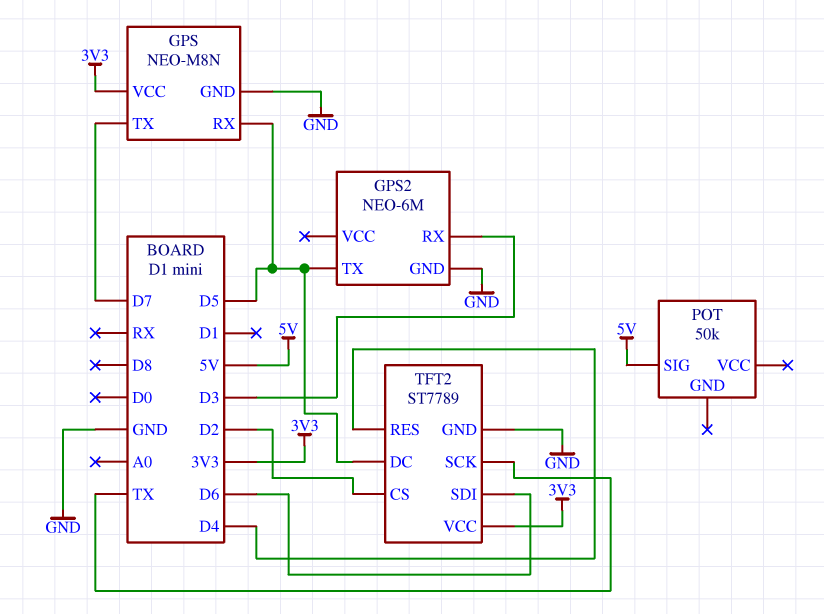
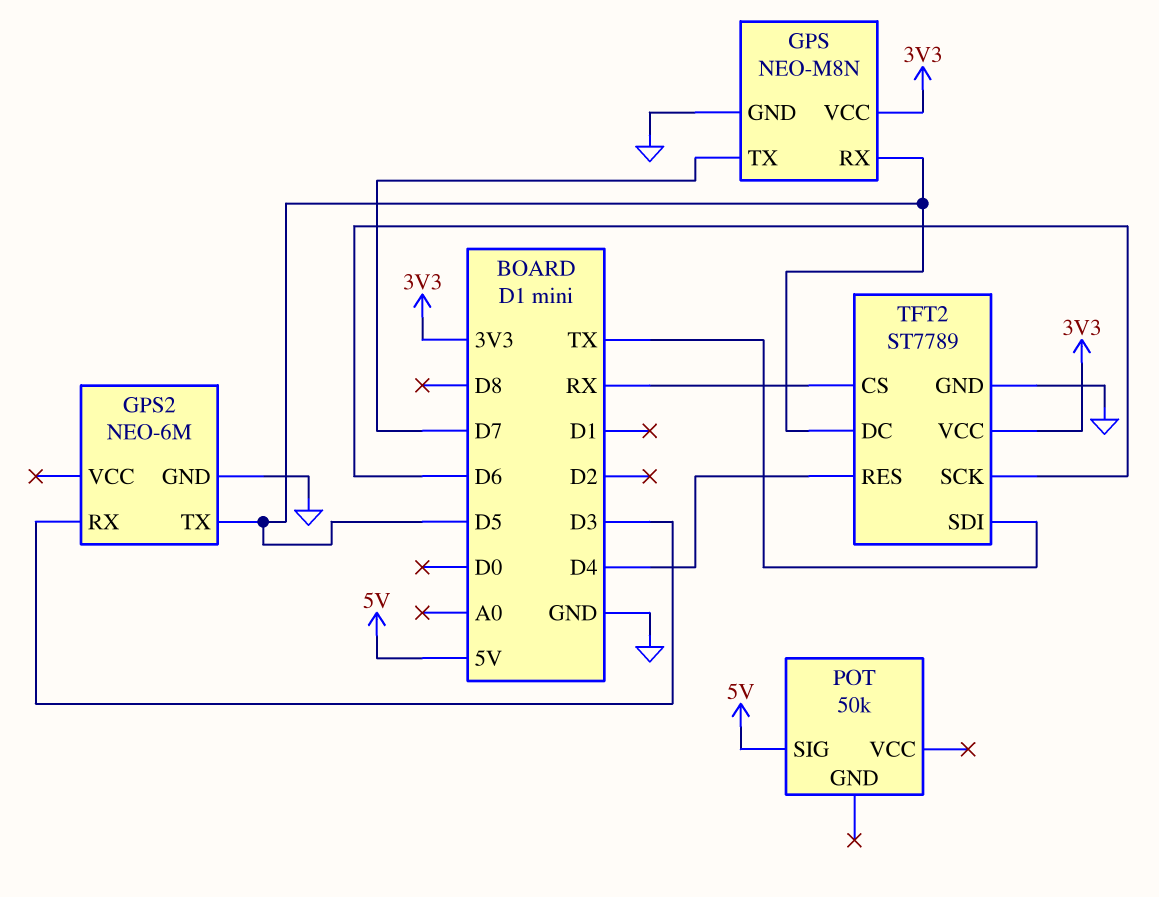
TFT2 pin CS: D2 -> RX
TFT2 pin SCK: TX -> D6
TFT2 pin SDI: D6 -> TX

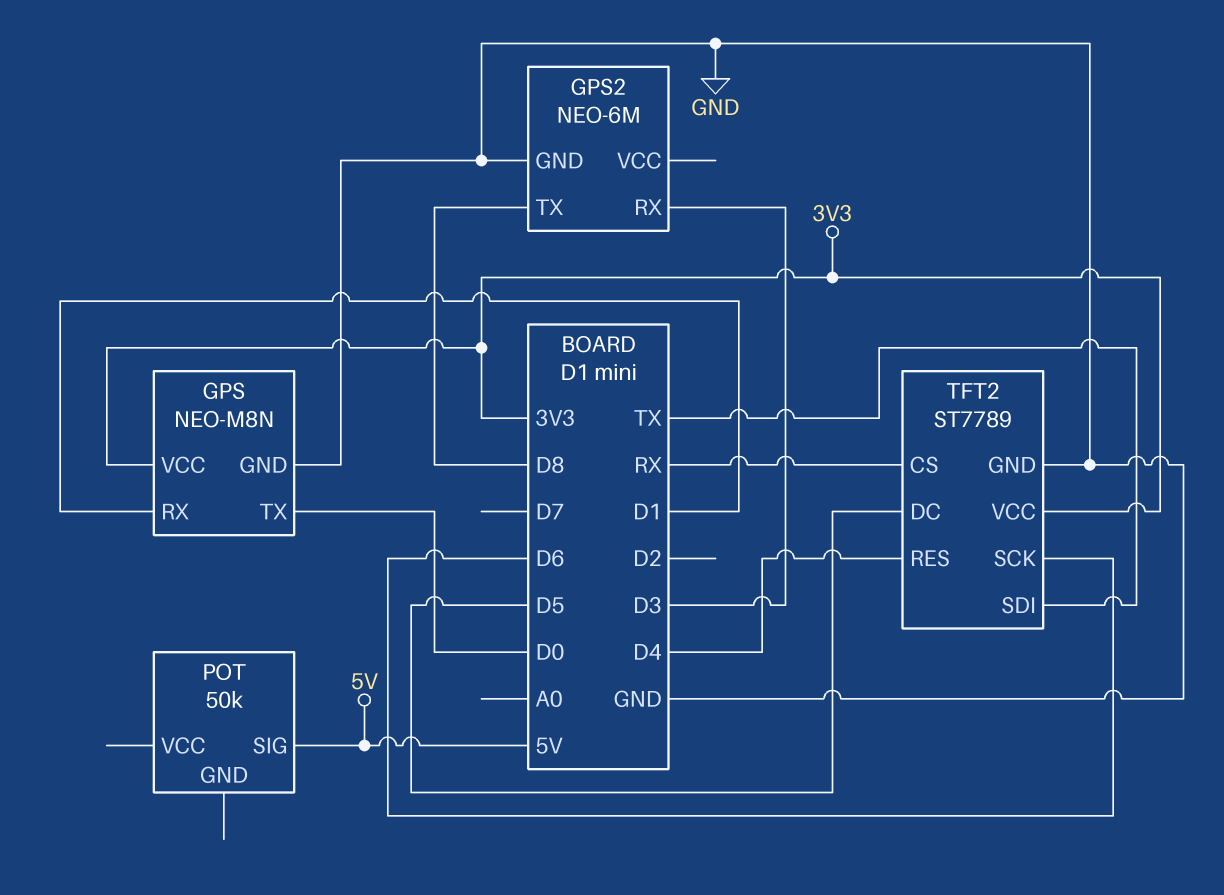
GPS pin RX: D5 -> D1
GPS pin TX: D7 -> D0
GPS2 pin TX: D5 -> D8

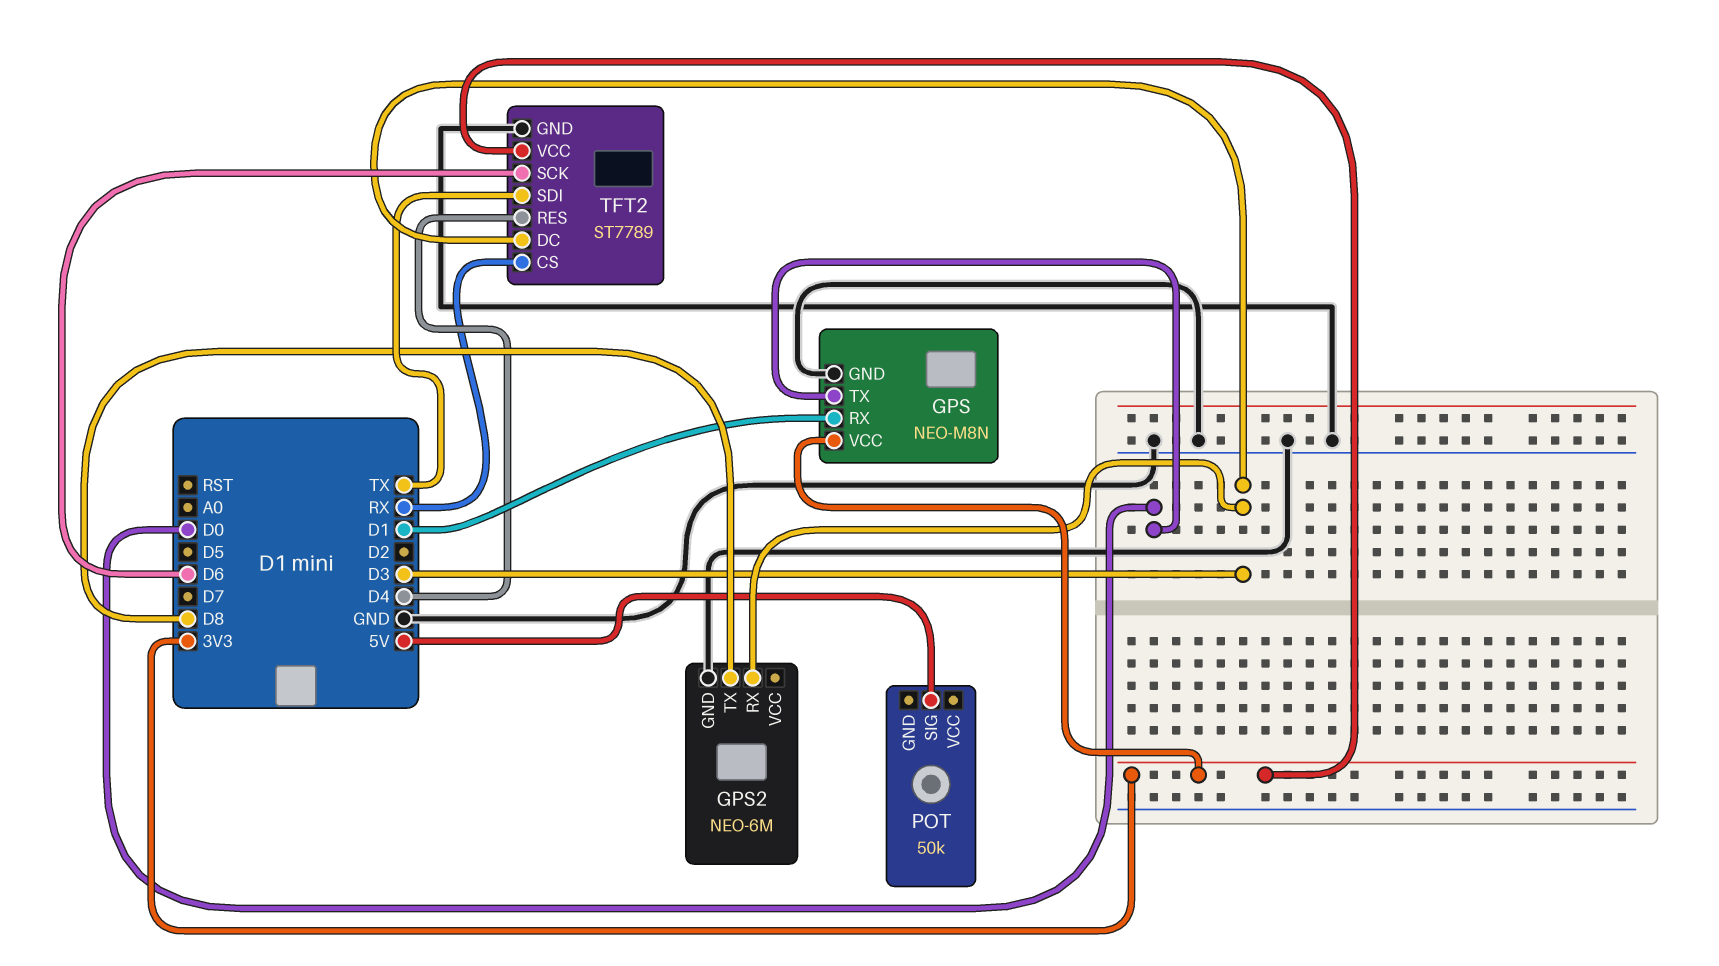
TFT2 pin DC: D5 -> D3

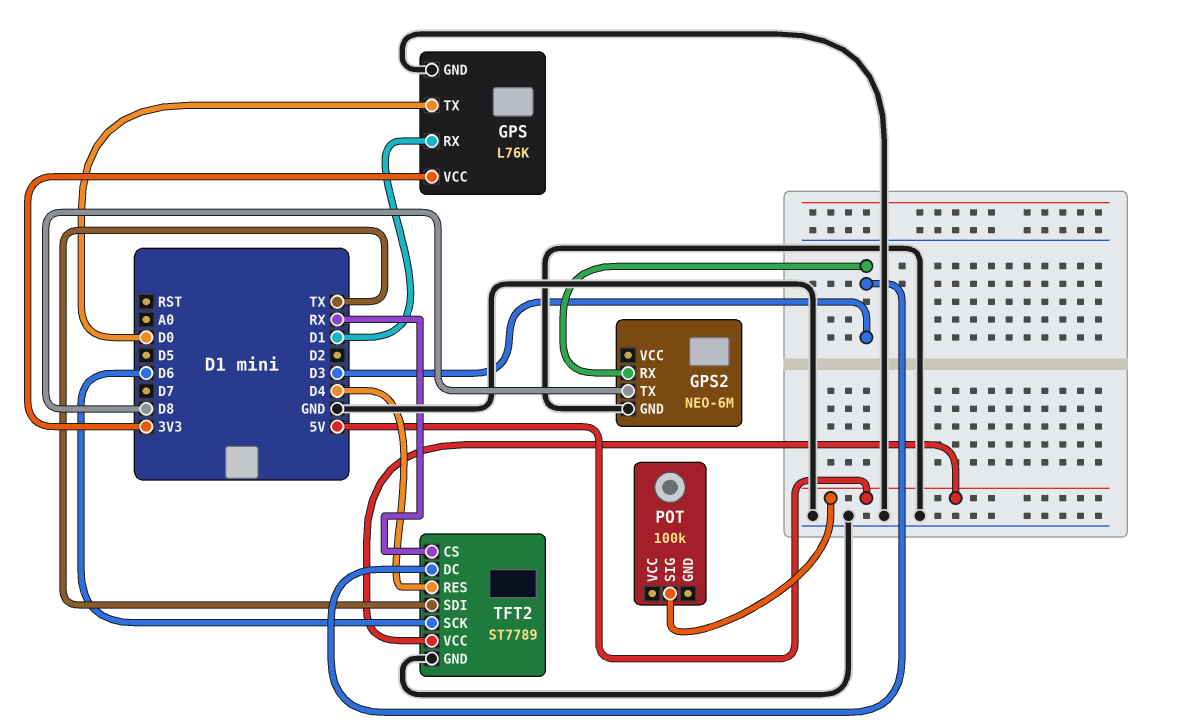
GPS: NEO-M8N -> L76K
POT: 50k -> 100k
TFT2 pin VCC: 3V3 -> 5V

